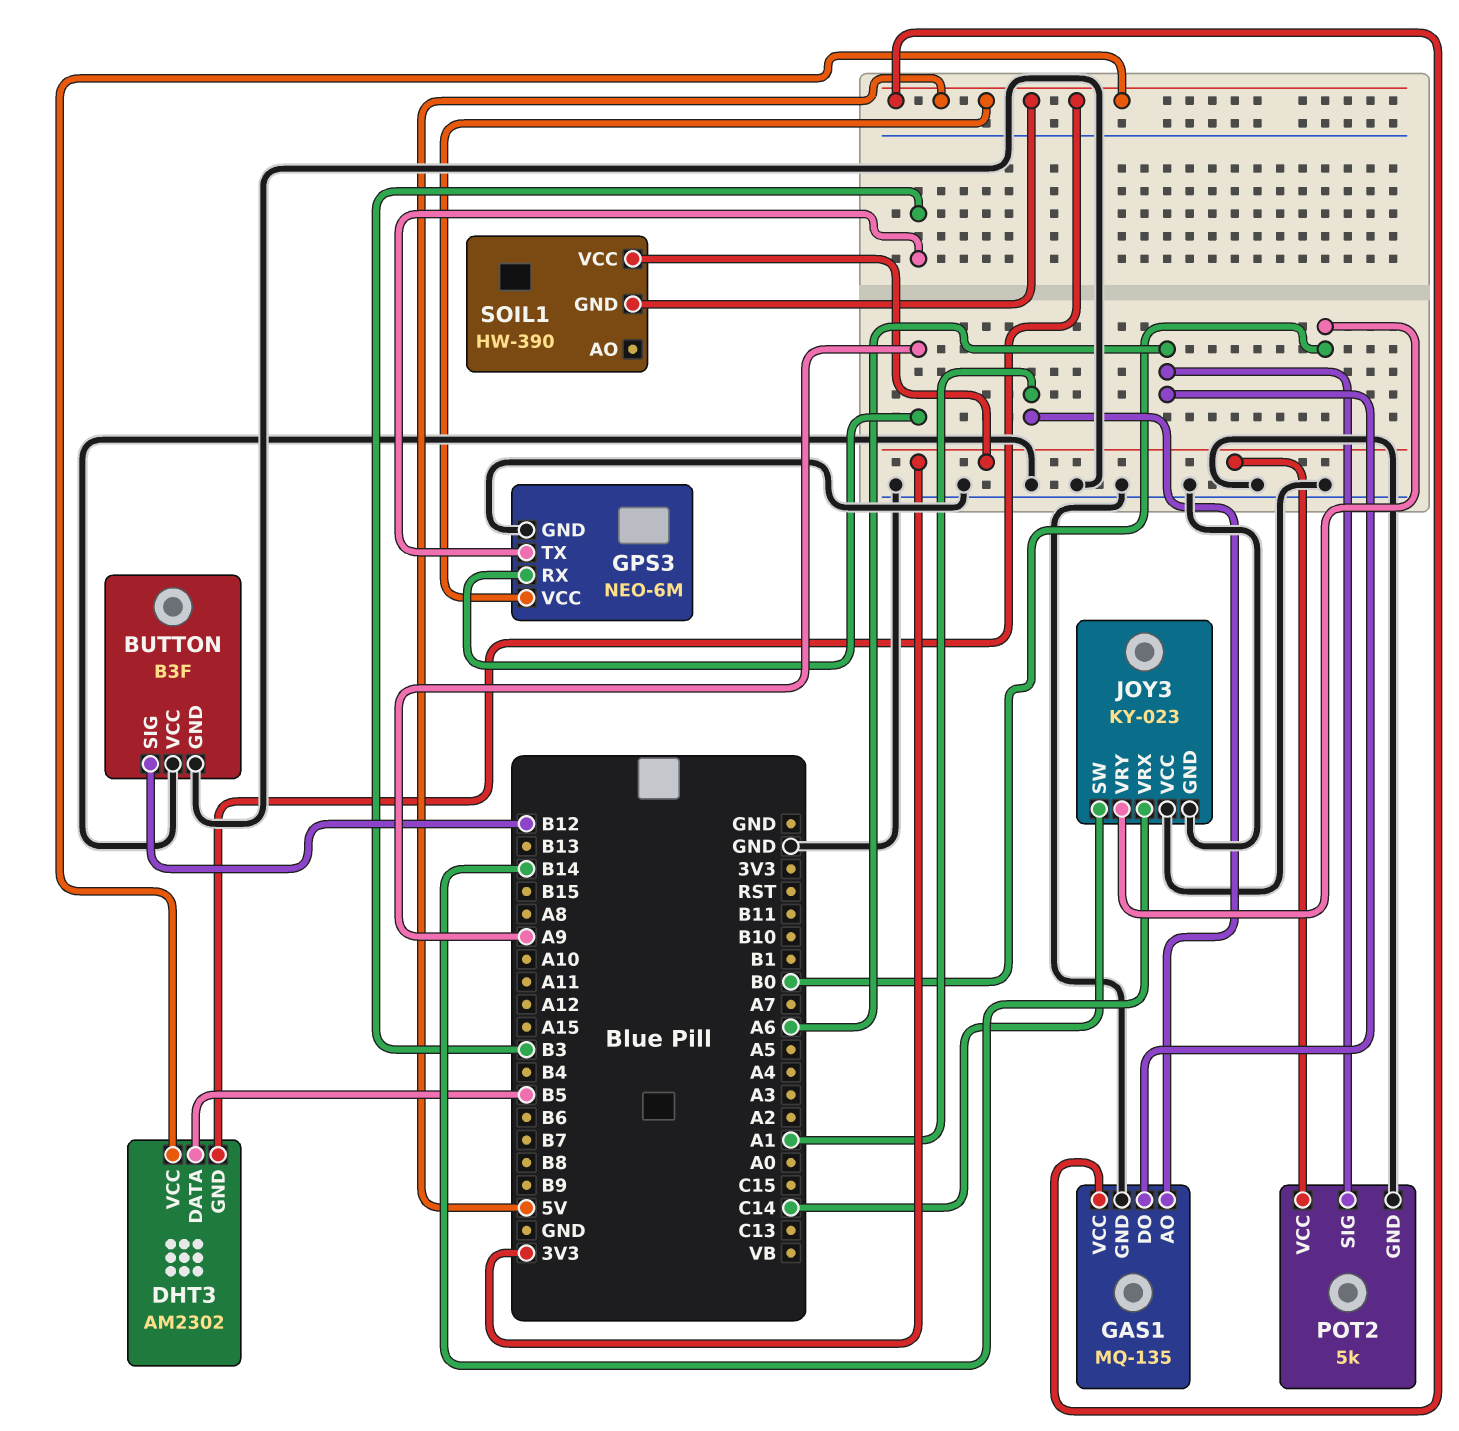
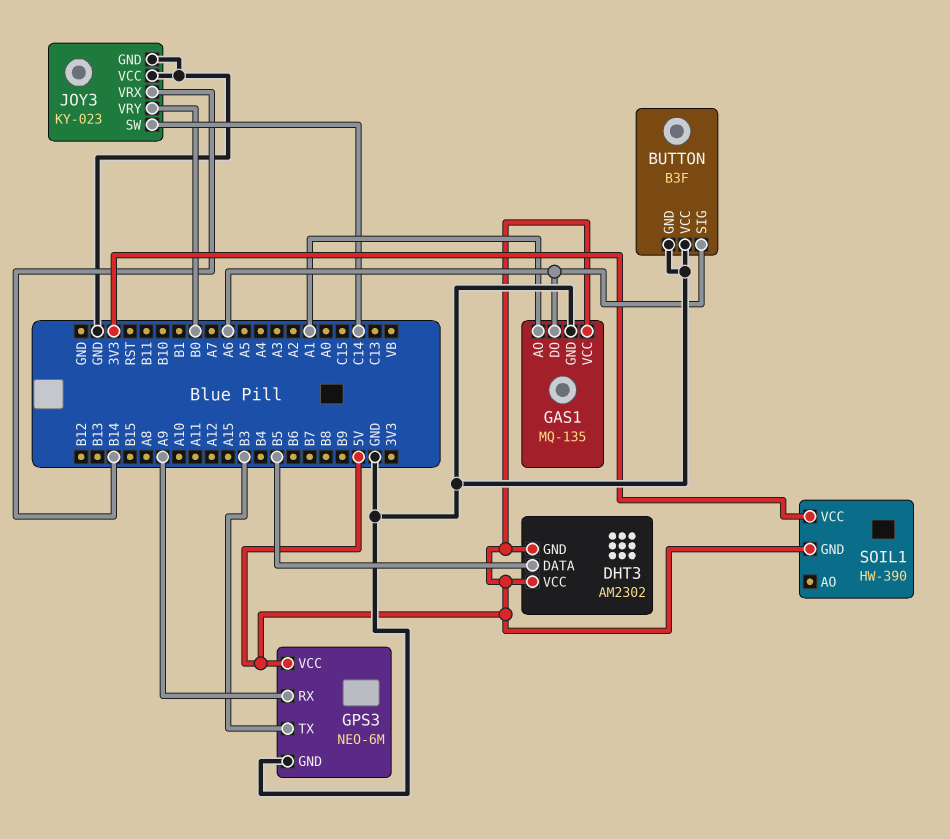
BUTTON pin SIG: B12 -> A6
POT2: 5k -> none
POT2 pin GND: GND -> none
POT2 pin SIG: A6 -> none
POT2 pin VCC: 3V3 -> none

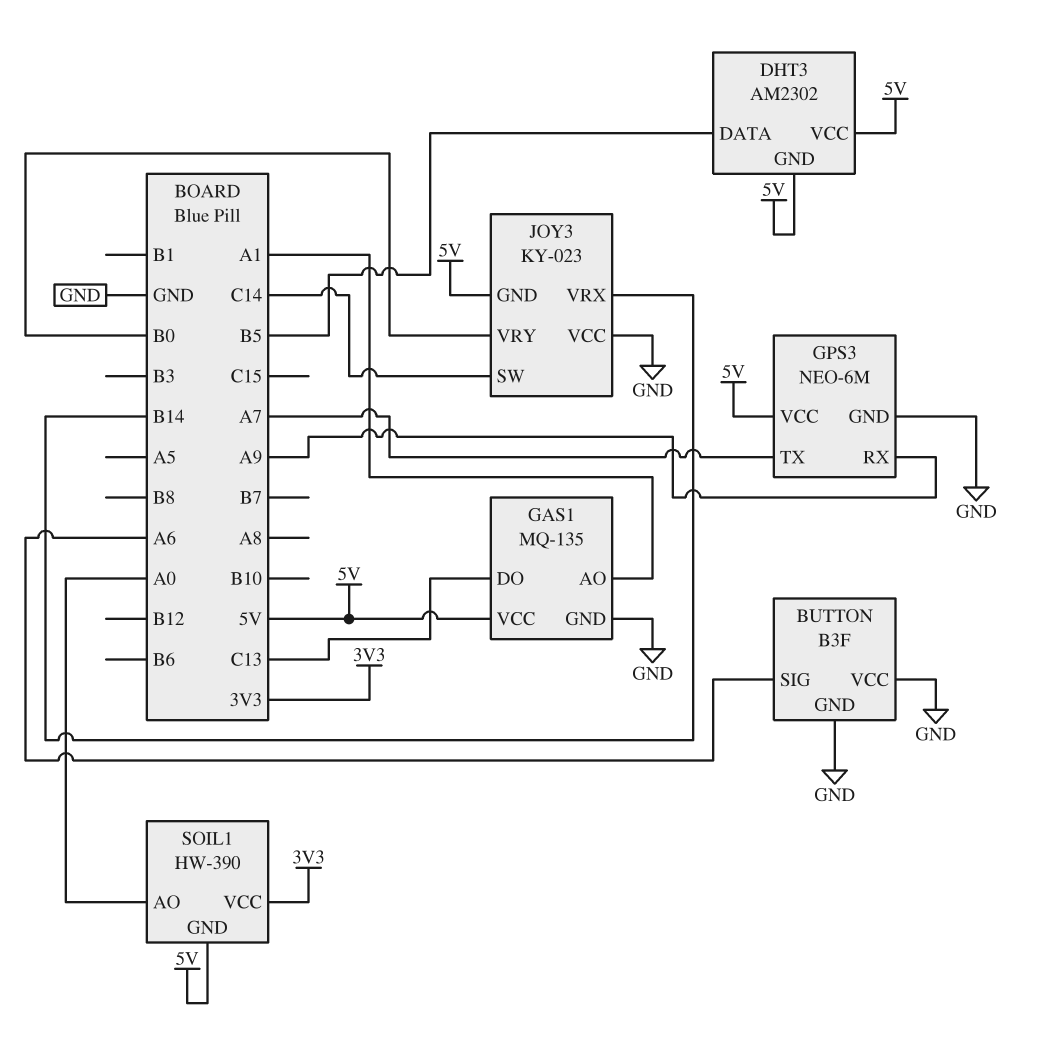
GAS1 pin DO: A6 -> C13
GPS3 pin TX: B3 -> A7
JOY3 pin GND: GND -> 5V
SOIL1 pin AO: none -> A0

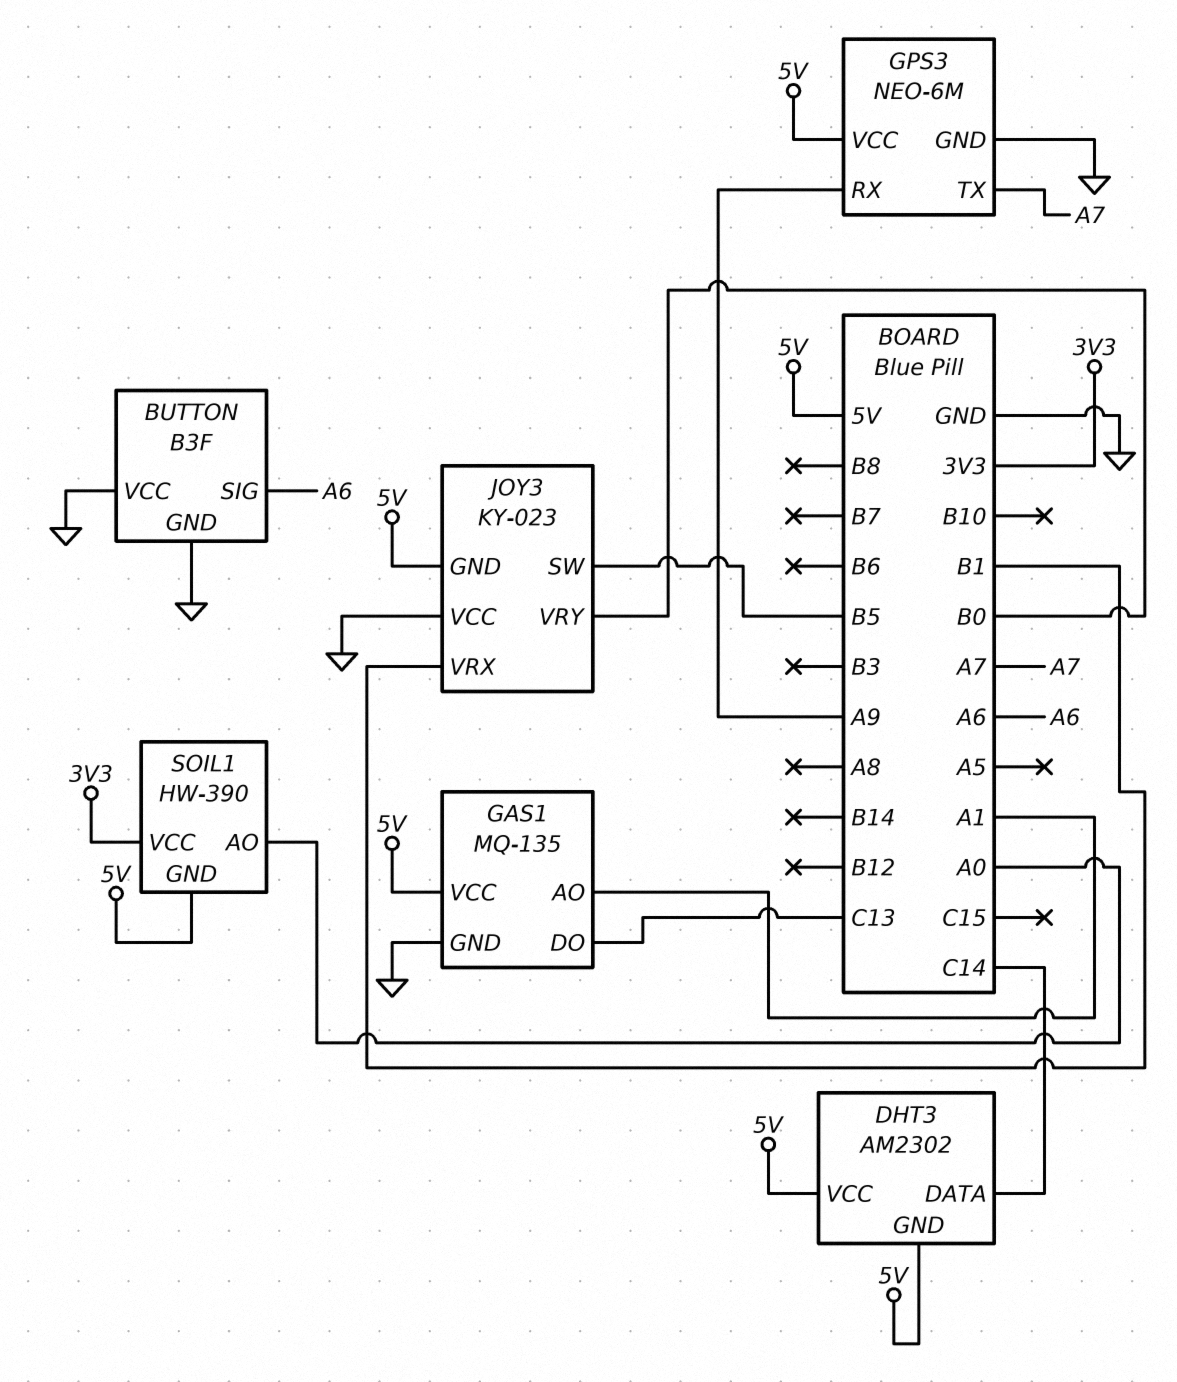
DHT3 pin DATA: B5 -> C14
JOY3 pin SW: C14 -> B5
JOY3 pin VRX: B14 -> B1

